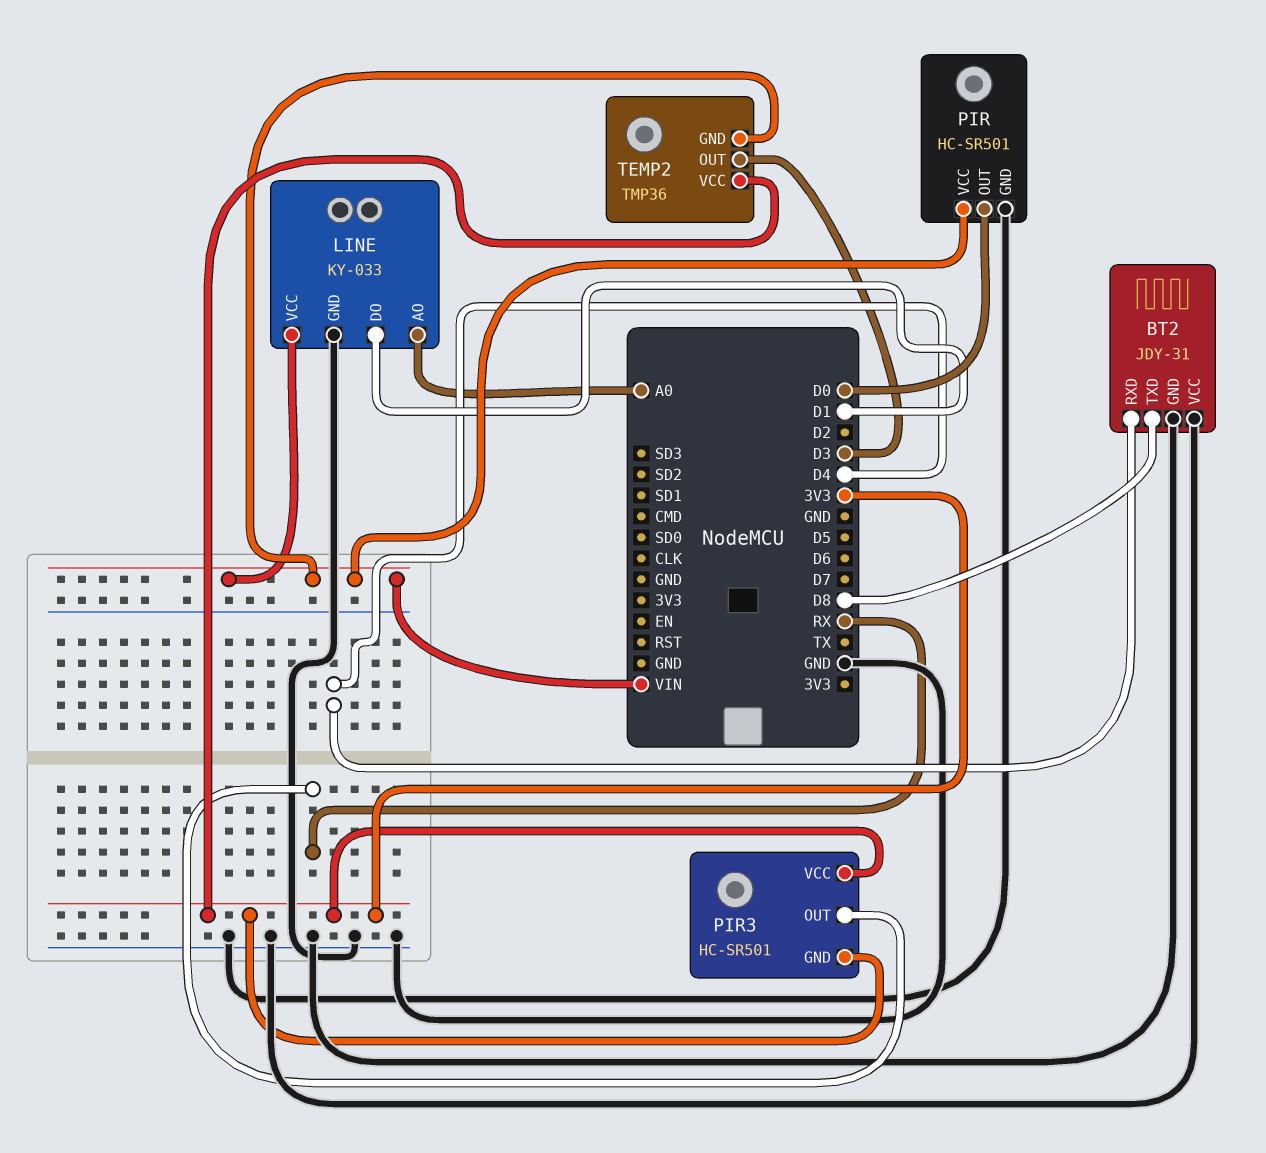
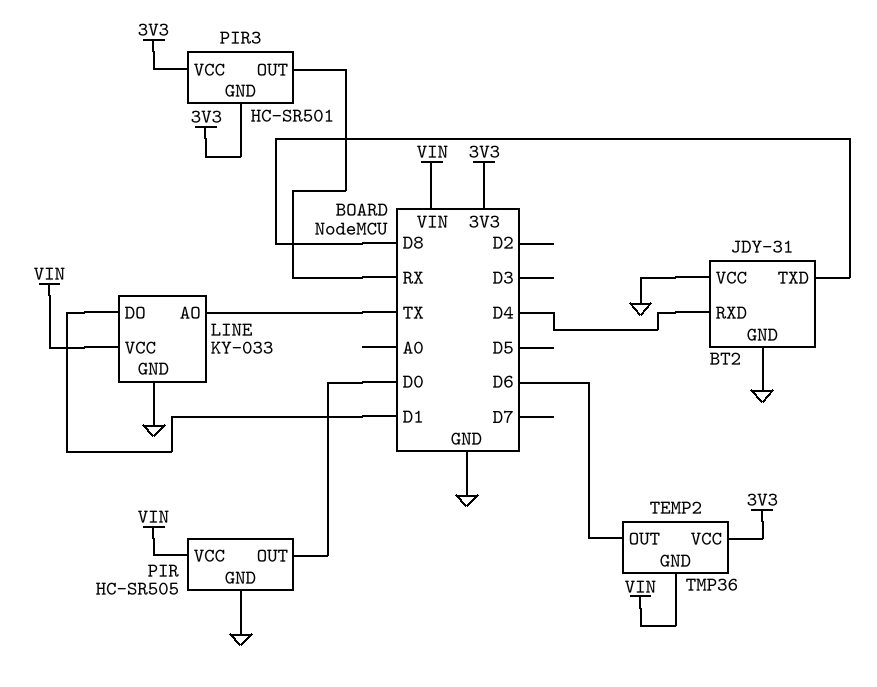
LINE pin AO: A0 -> TX
PIR: HC-SR501 -> HC-SR505
TEMP2 pin OUT: D3 -> D6

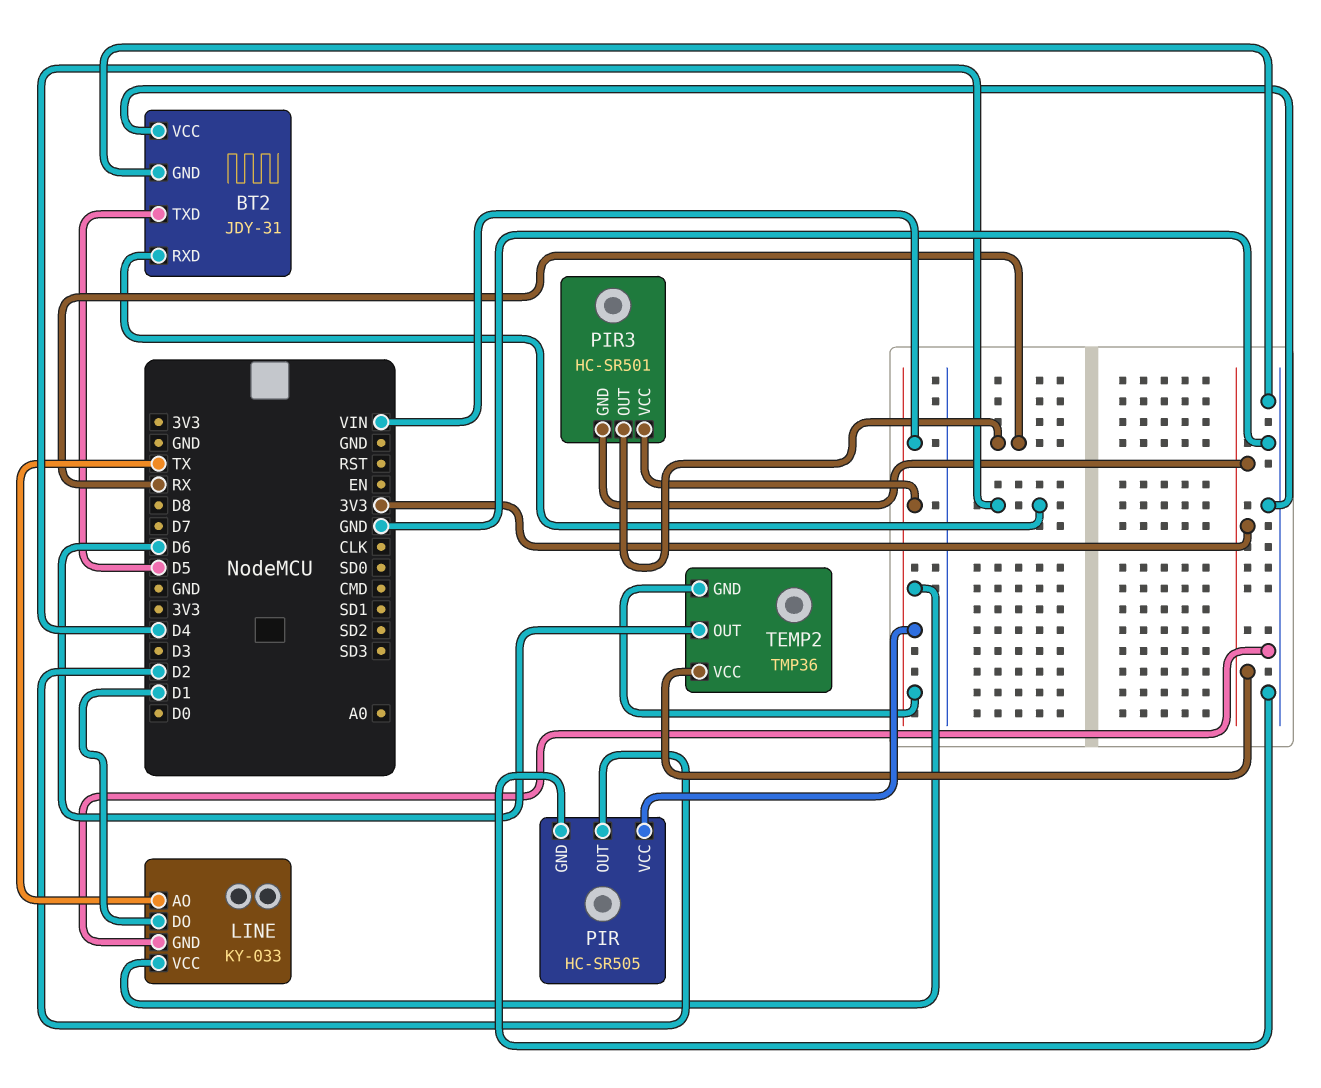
BT2 pin TXD: D8 -> D5
PIR pin OUT: D0 -> D2
PIR3 pin VCC: 3V3 -> VIN

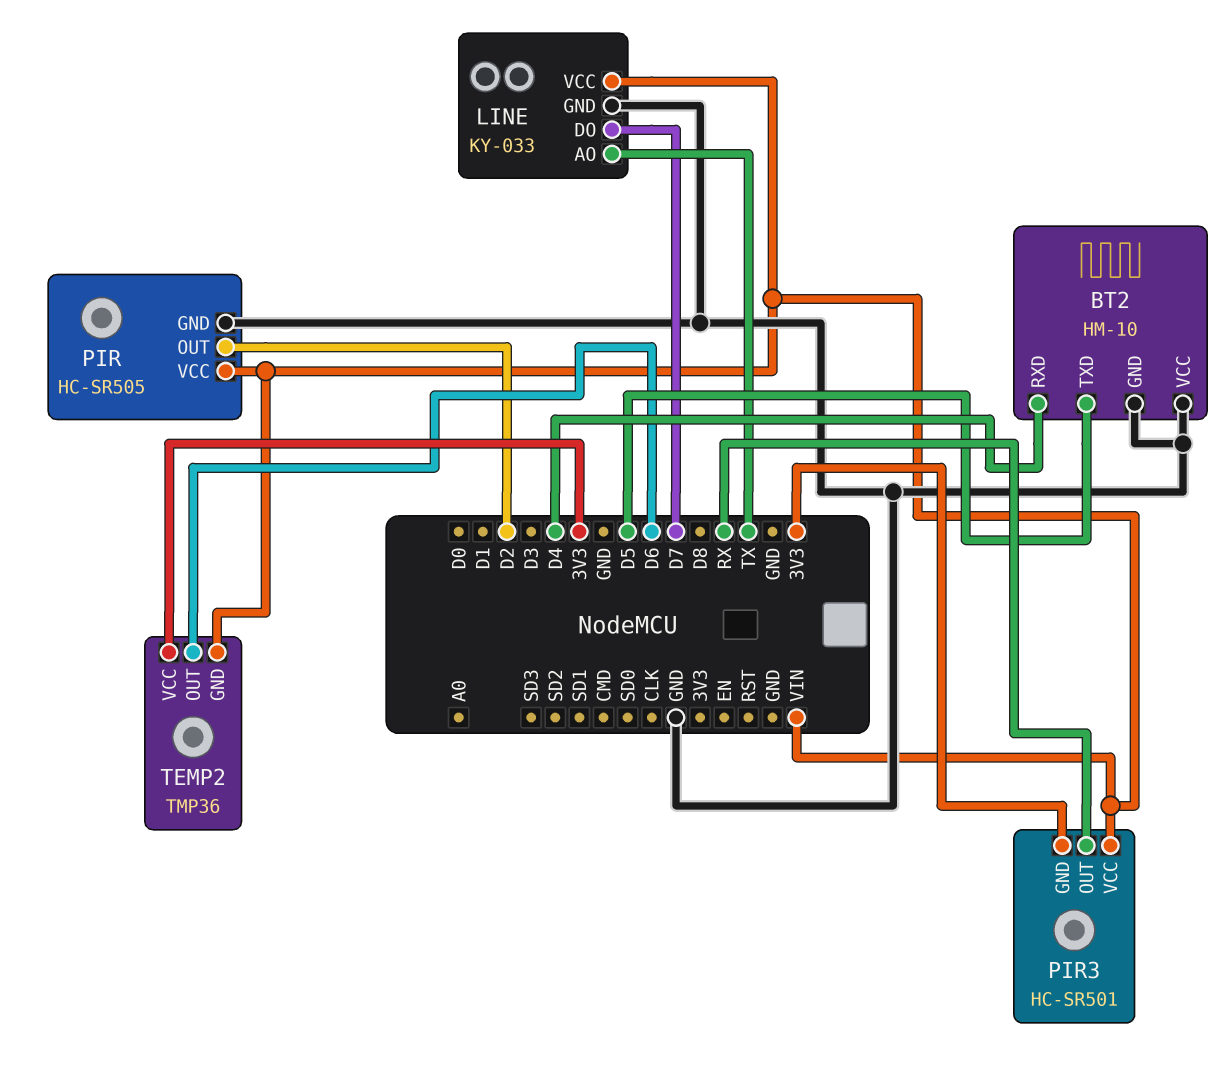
BT2: JDY-31 -> HM-10
LINE pin DO: D1 -> D7

